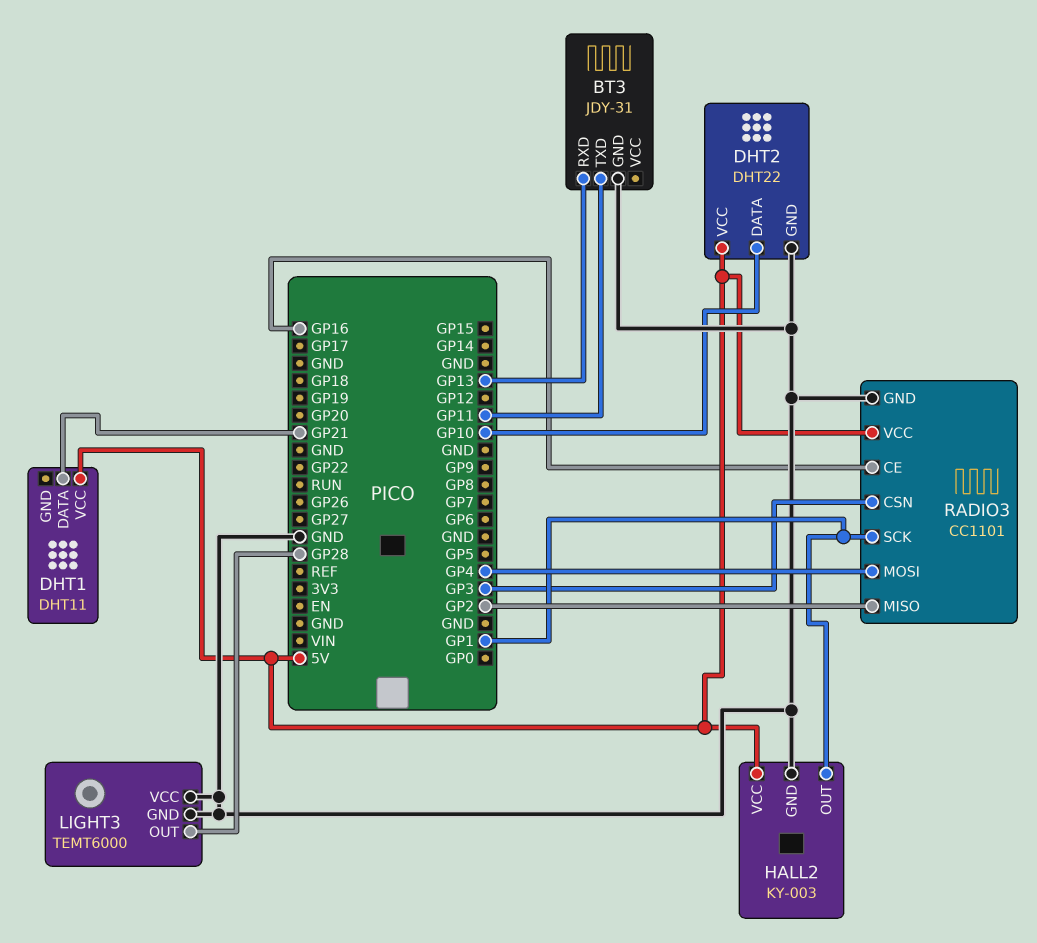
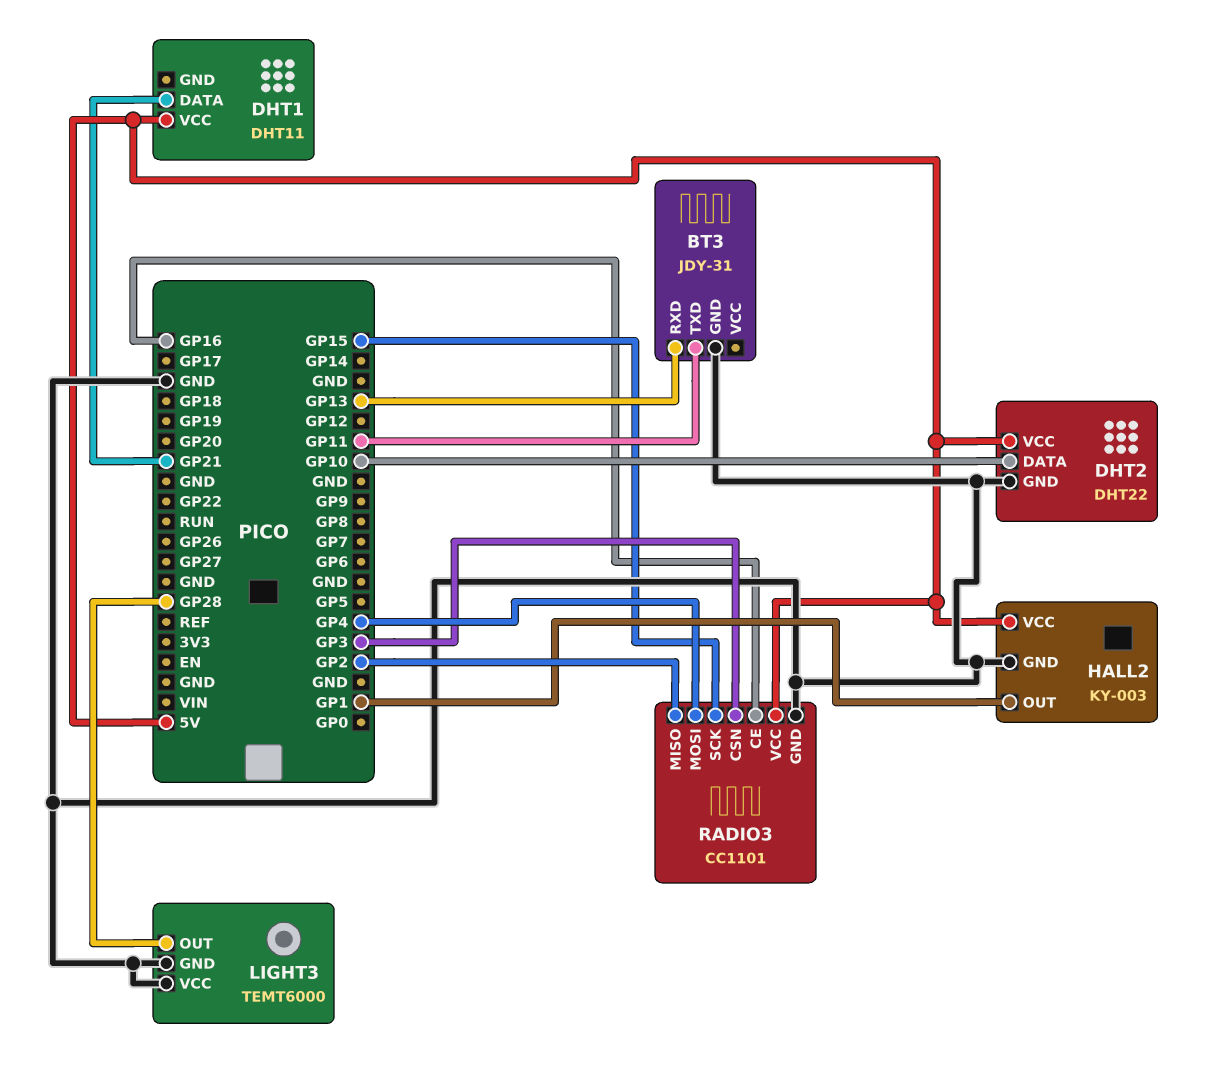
RADIO3 pin SCK: GP1 -> GP15

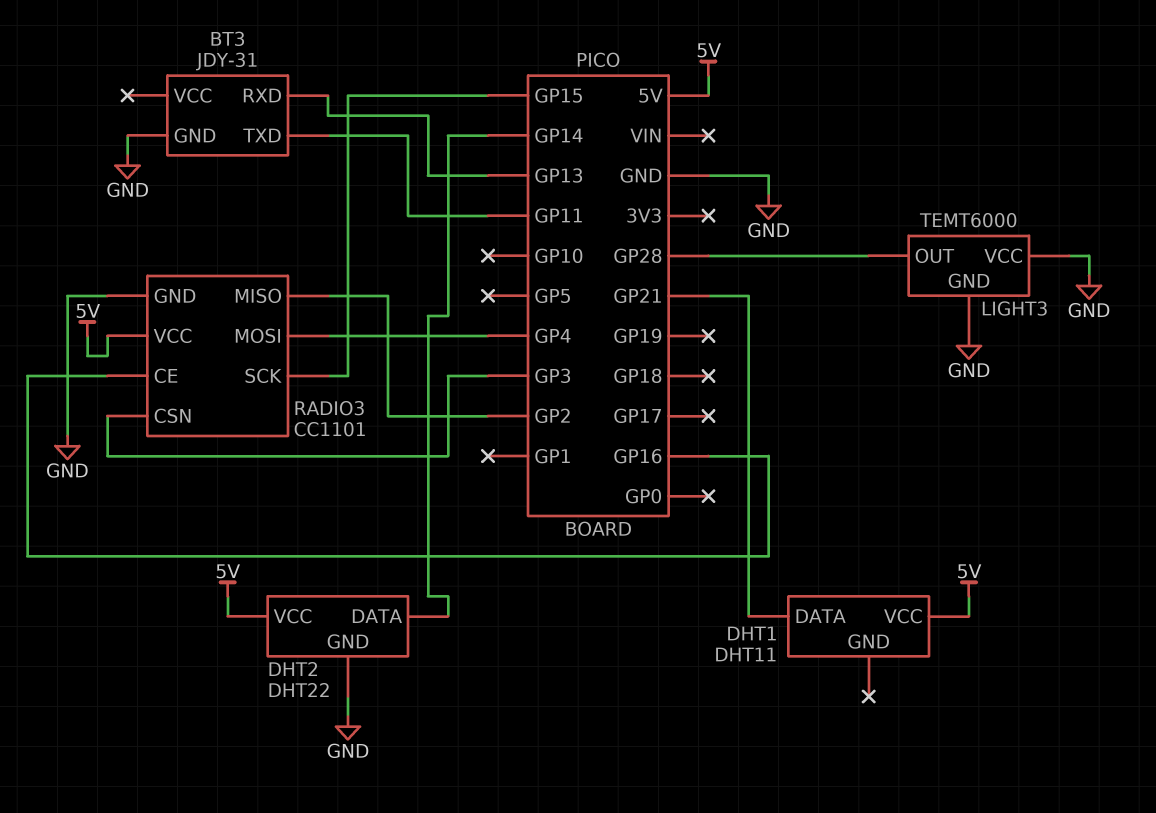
DHT2 pin DATA: GP10 -> GP14
HALL2: KY-003 -> none
HALL2 pin GND: GND -> none
HALL2 pin OUT: GP1 -> none
HALL2 pin VCC: 5V -> none

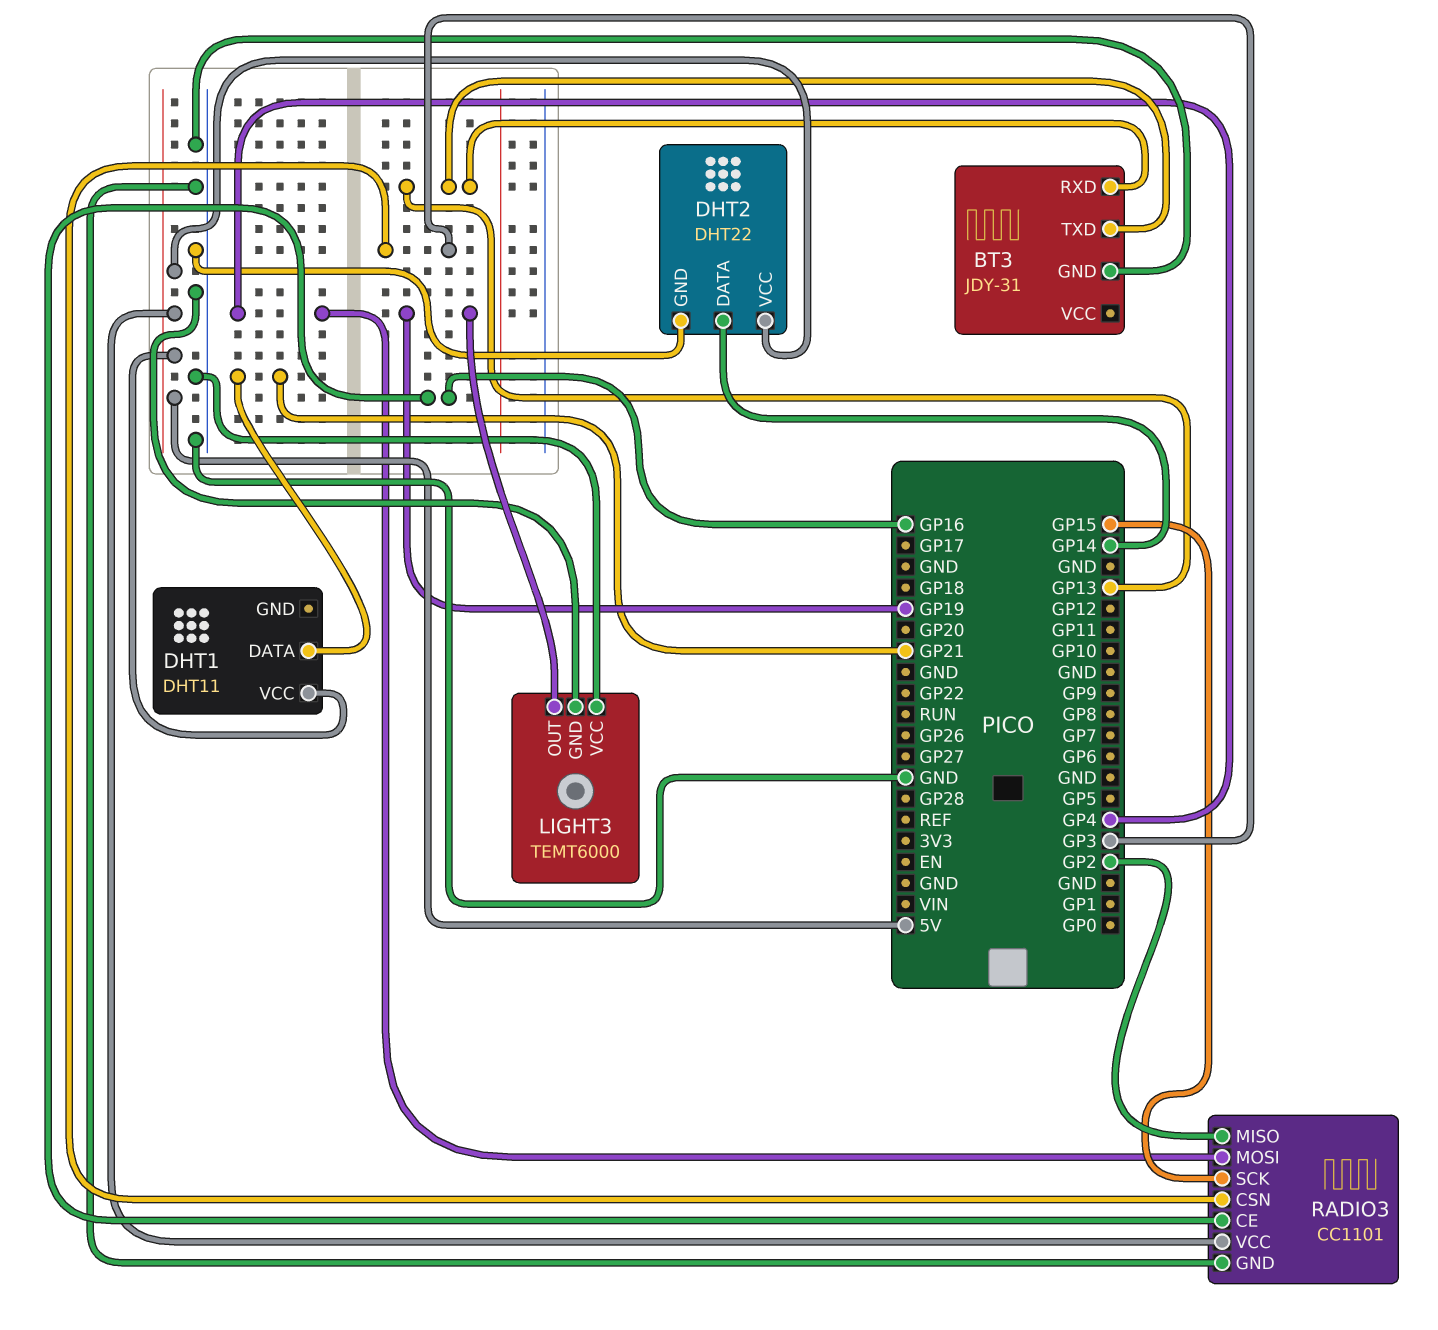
BT3 pin TXD: GP11 -> GP13
LIGHT3 pin OUT: GP28 -> GP19

